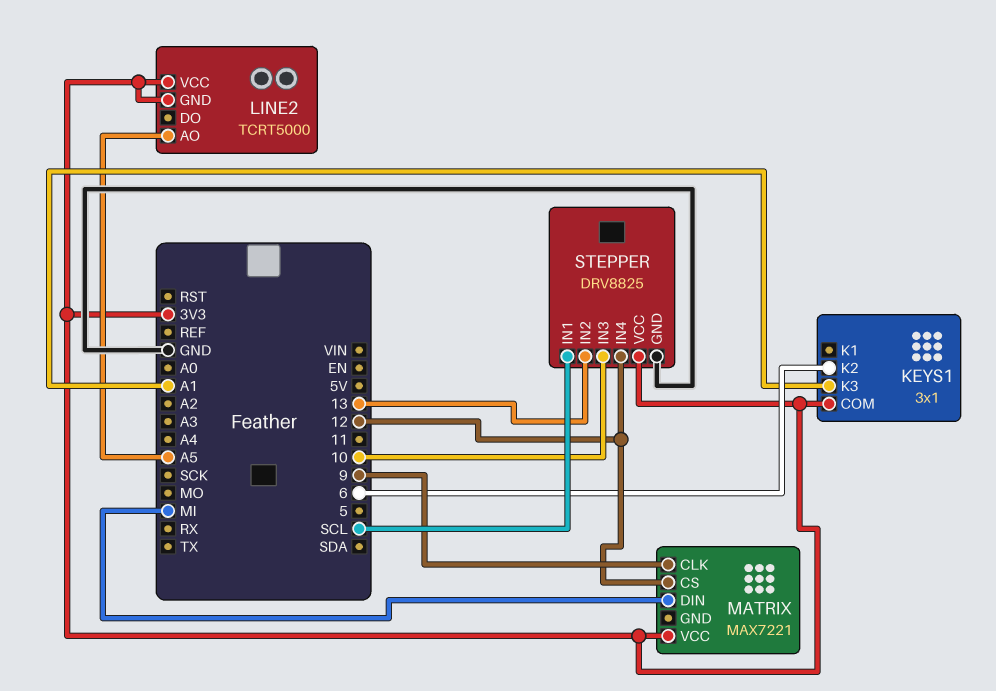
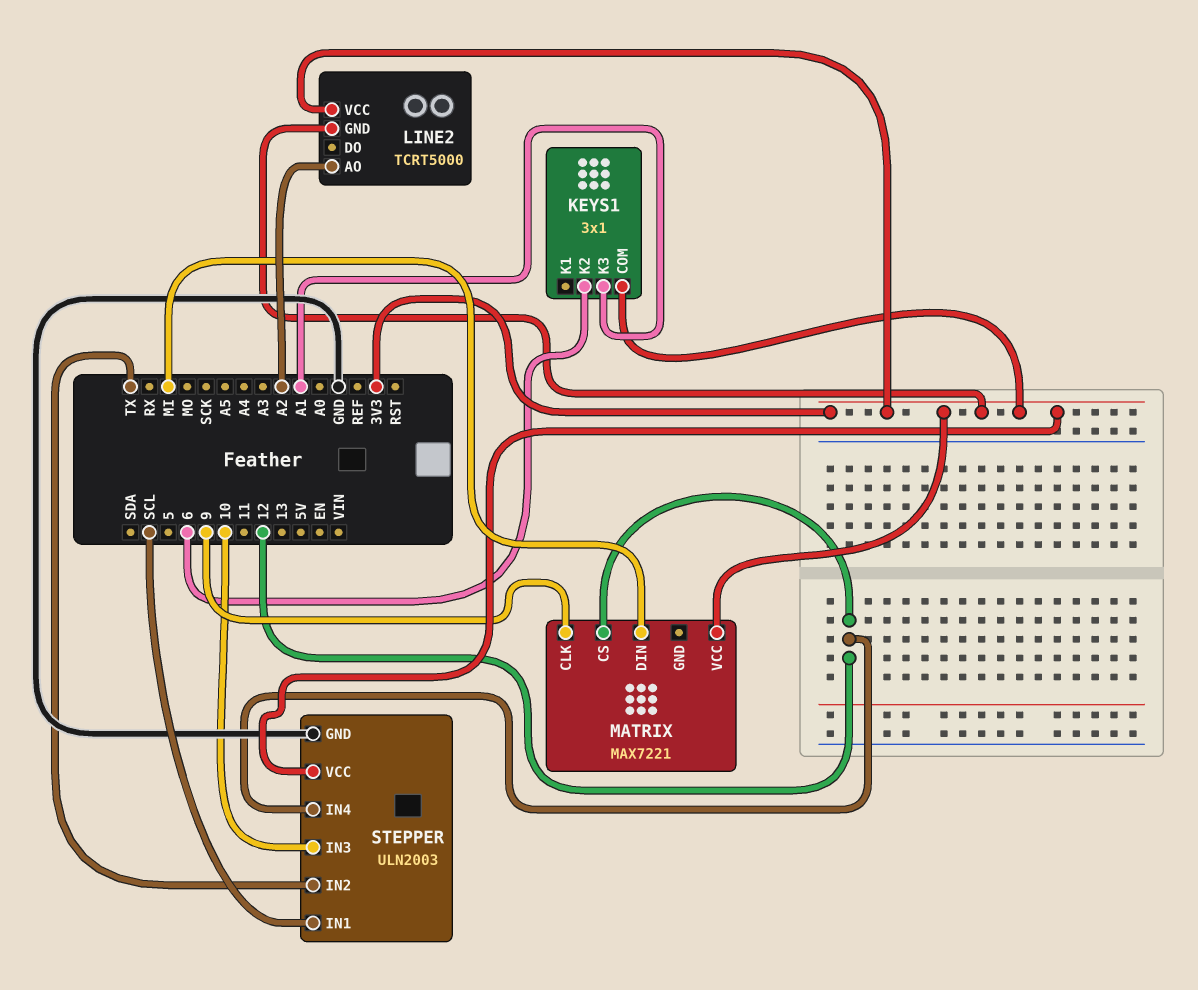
LINE2 pin AO: A5 -> A2
STEPPER: DRV8825 -> ULN2003
STEPPER pin IN2: 13 -> TX

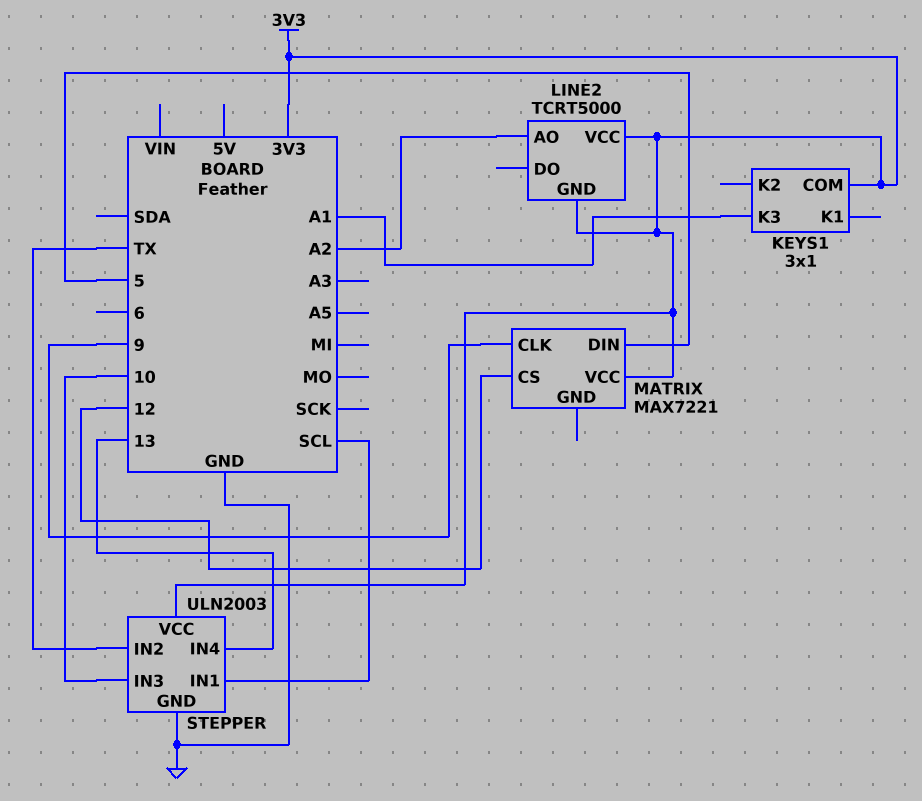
KEYS1 pin K2: 6 -> none
MATRIX pin DIN: MI -> 5
STEPPER pin IN4: 12 -> 13

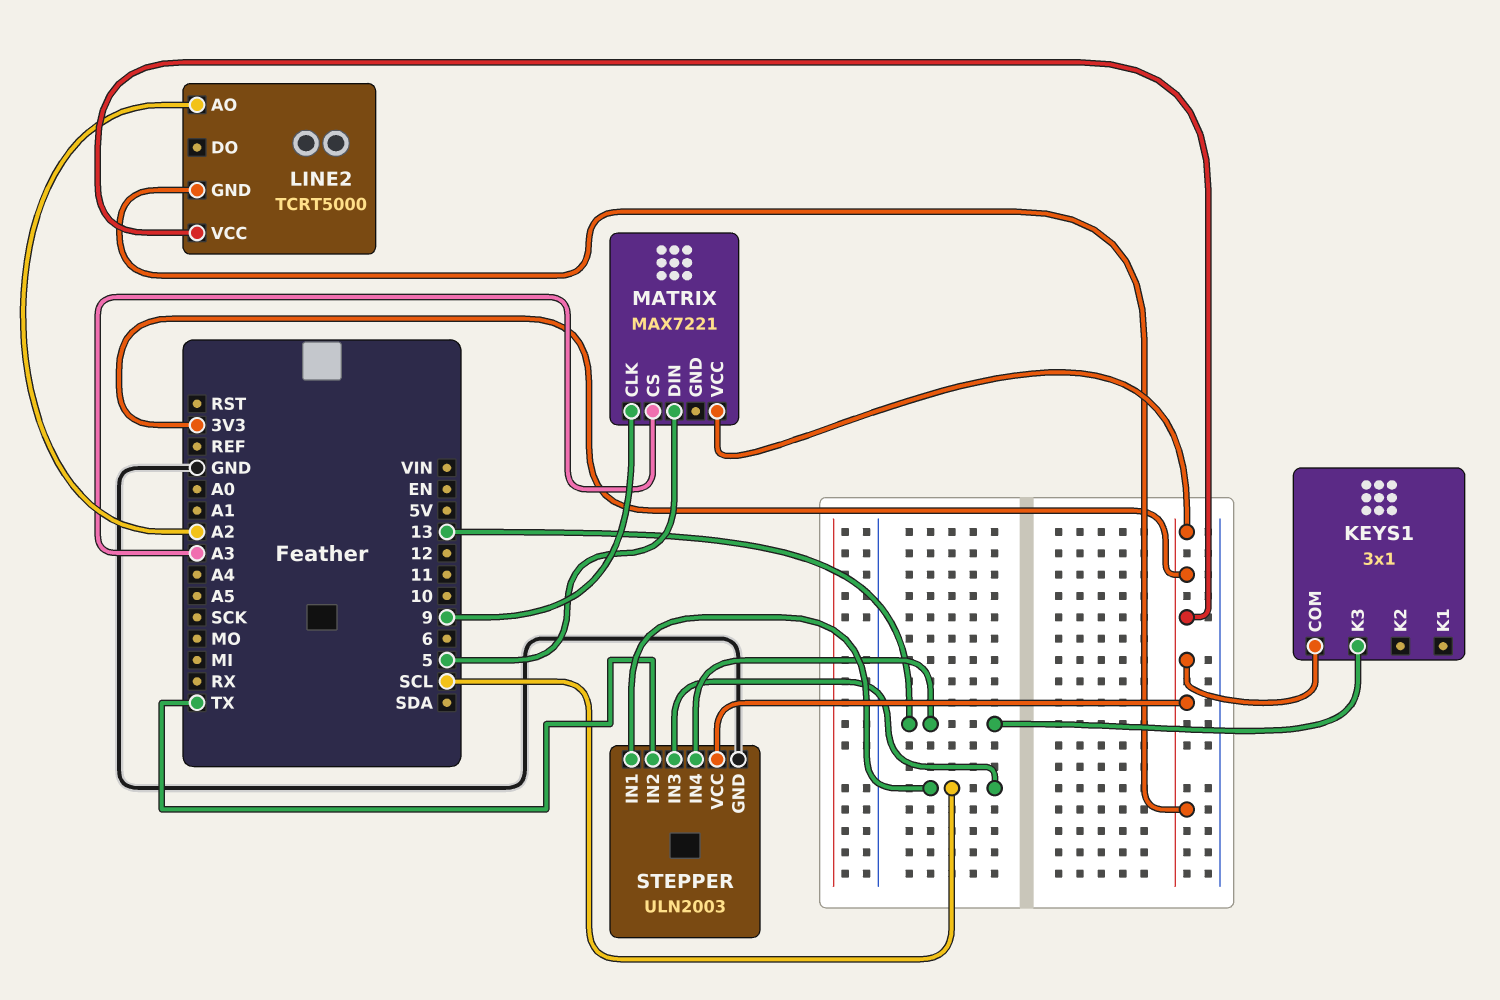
KEYS1 pin K3: A1 -> 13
MATRIX pin CS: 12 -> A3
STEPPER pin IN3: 10 -> SCL

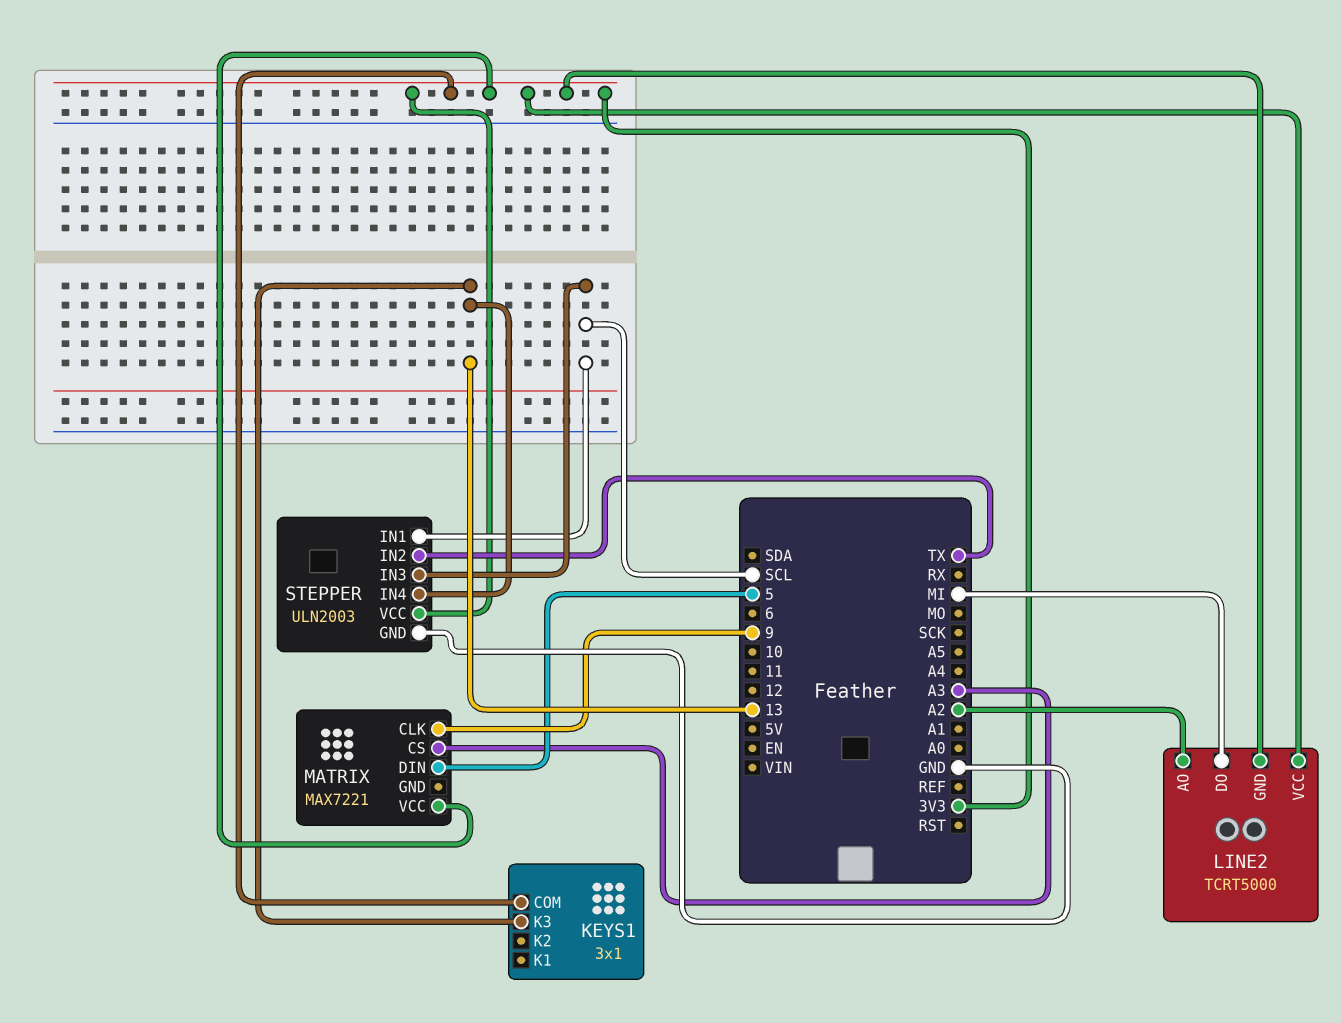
LINE2 pin DO: none -> MI

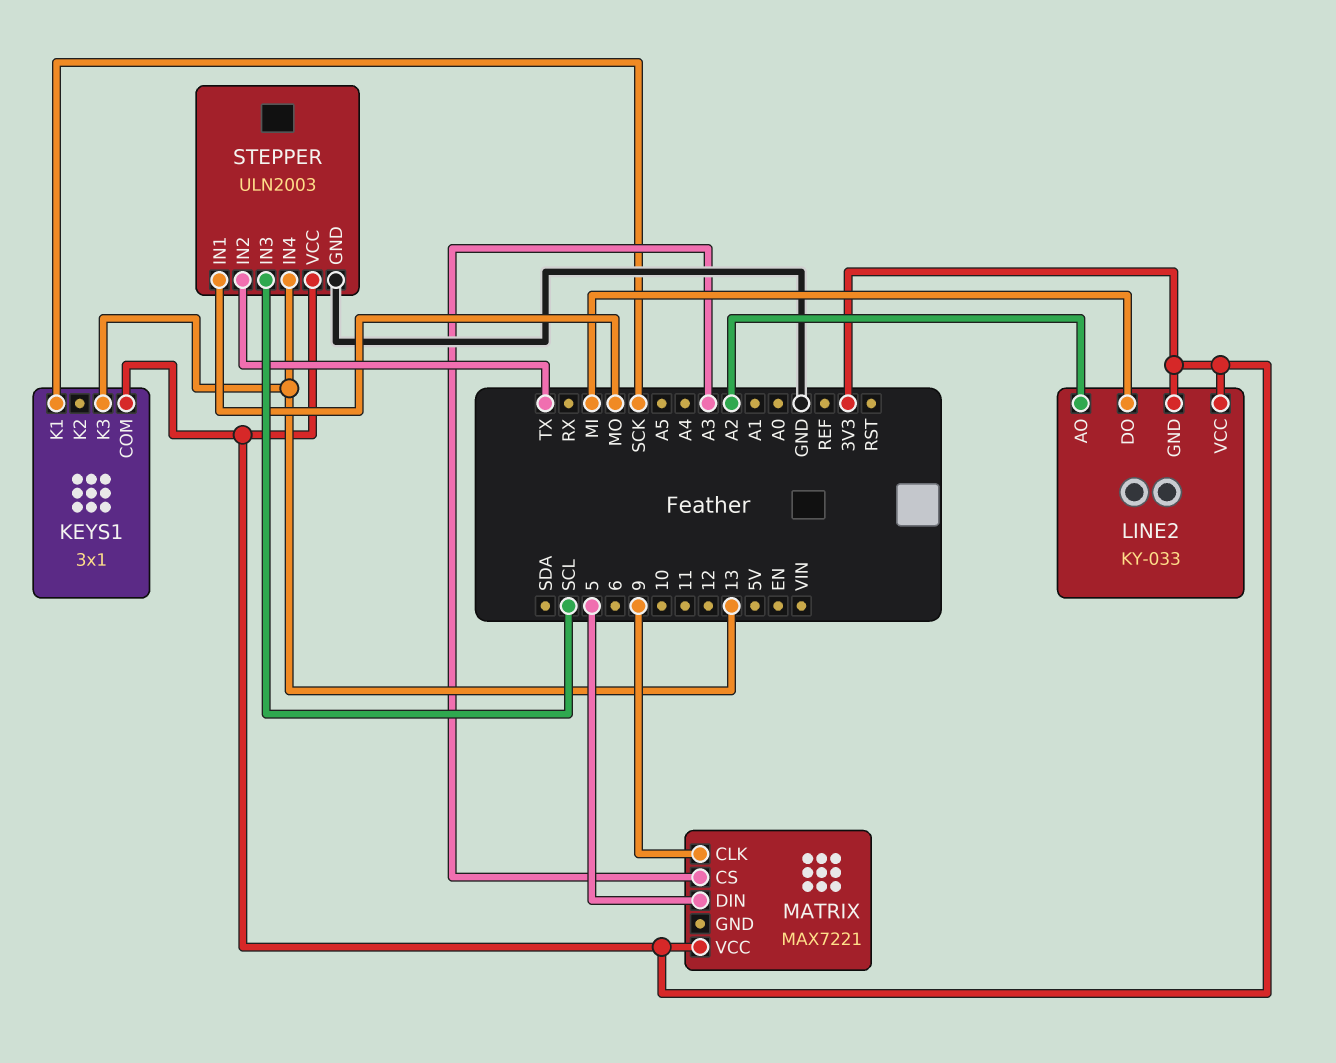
KEYS1 pin K1: none -> SCK
LINE2: TCRT5000 -> KY-033
STEPPER pin IN1: SCL -> MO

